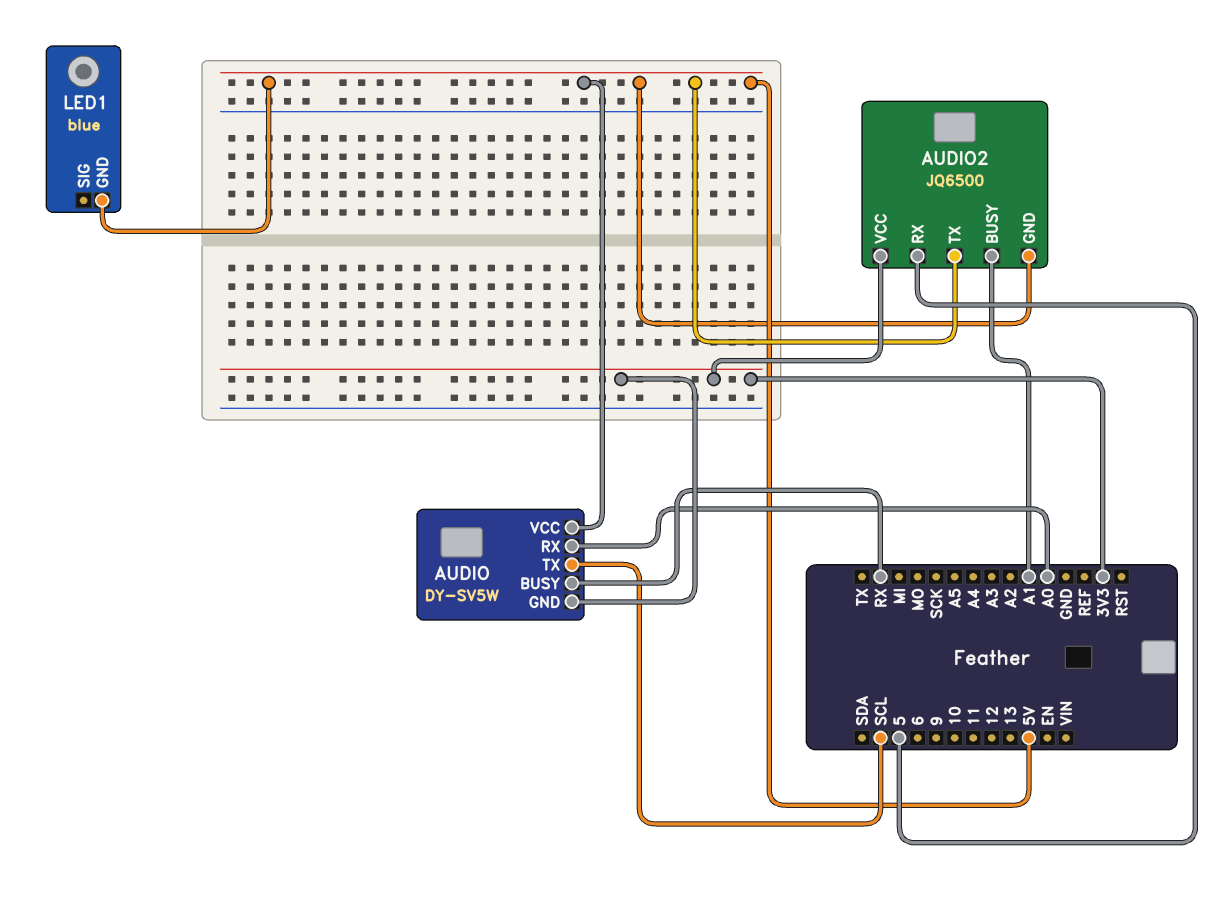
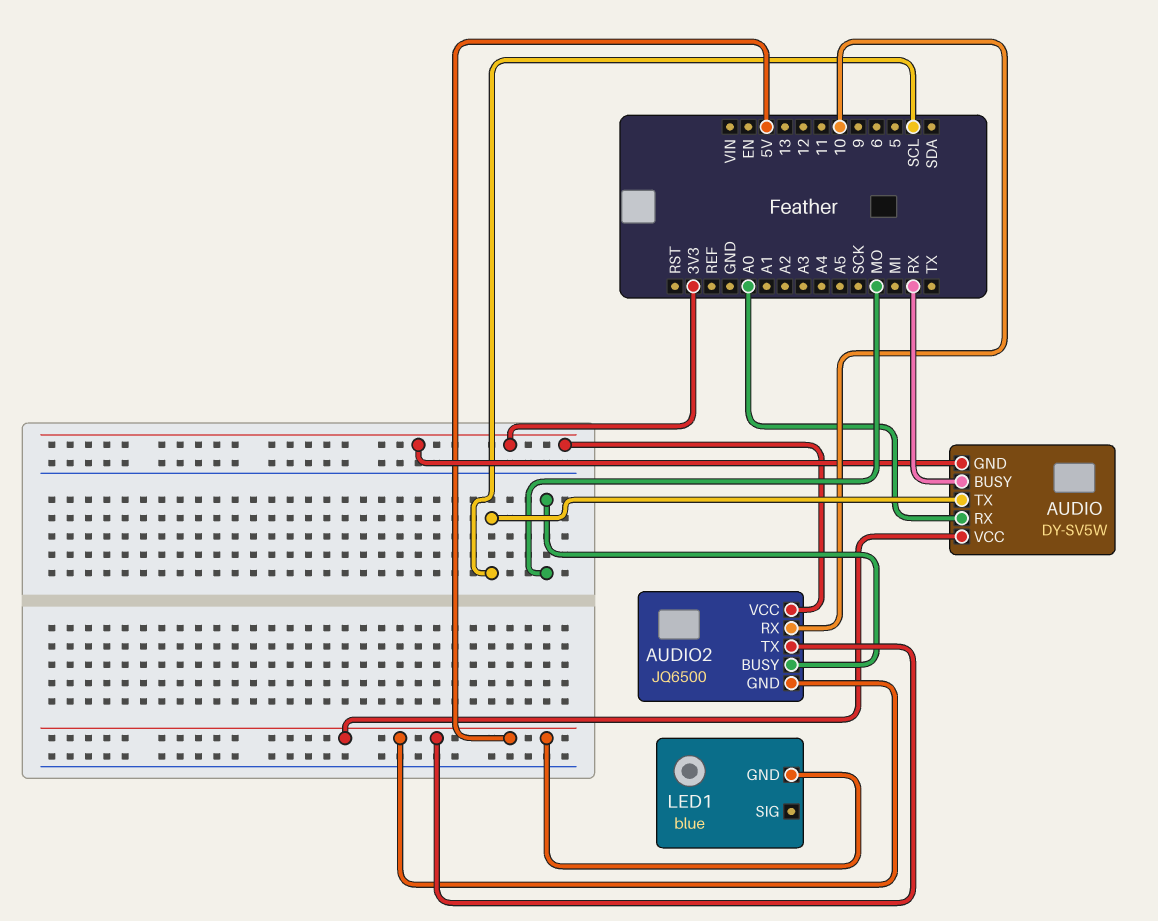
AUDIO2 pin BUSY: A1 -> MO
AUDIO2 pin RX: 5 -> 10

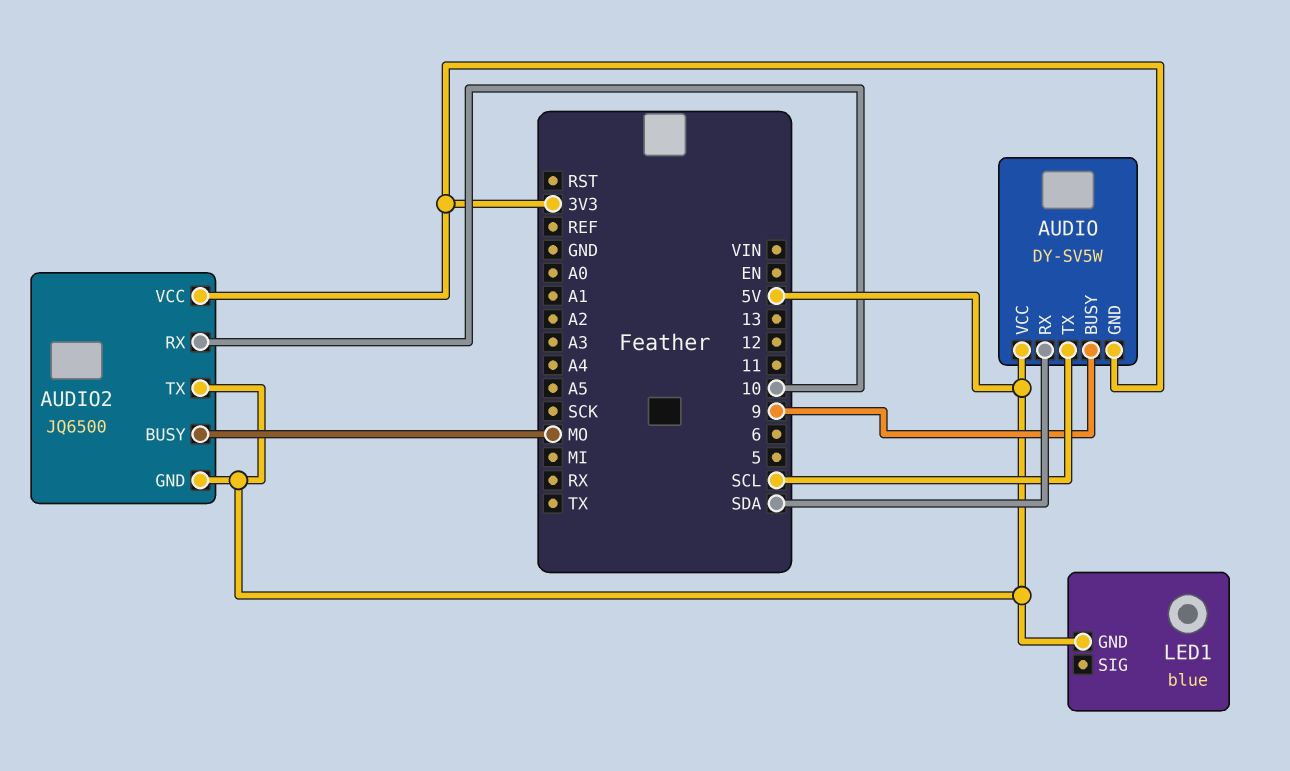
AUDIO pin BUSY: RX -> 9
AUDIO pin RX: A0 -> SDA

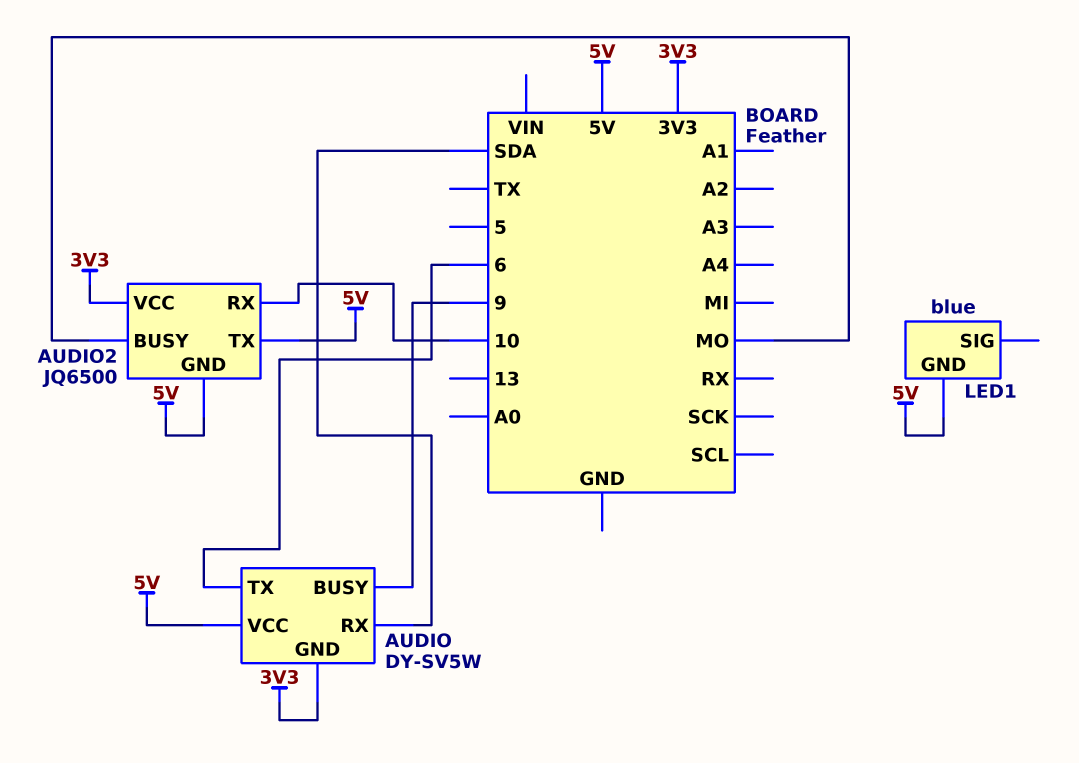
AUDIO pin TX: SCL -> 6

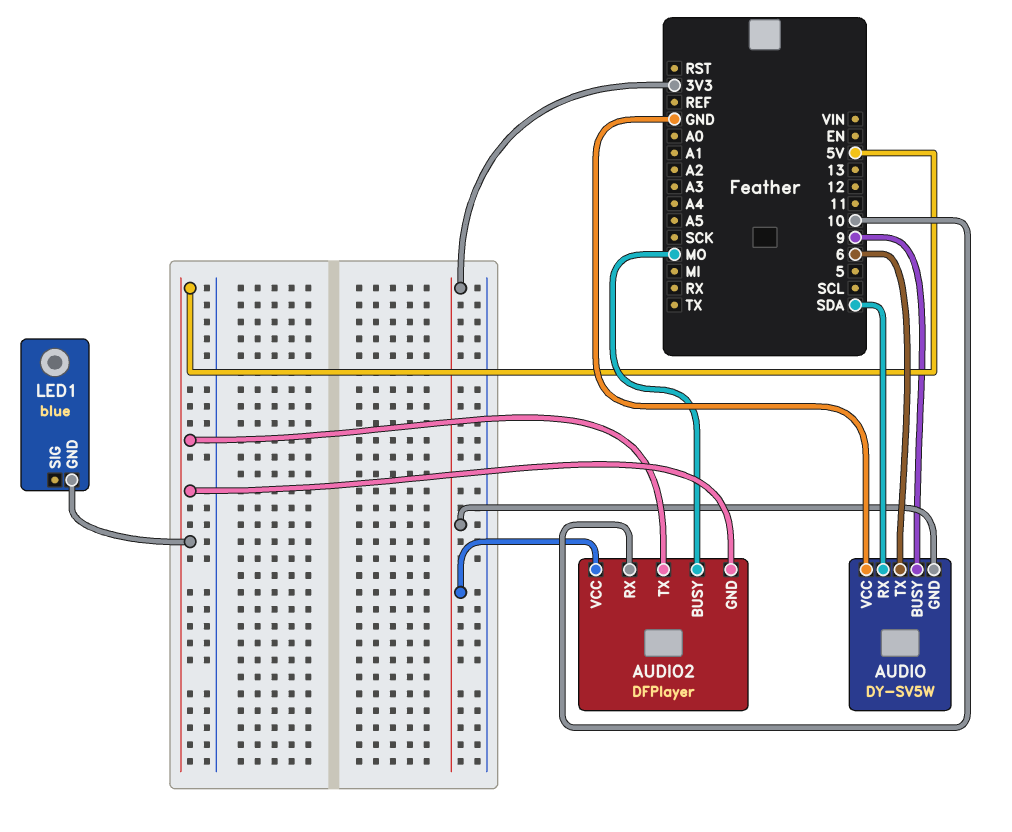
AUDIO pin VCC: 5V -> GND
AUDIO2: JQ6500 -> DFPlayer

